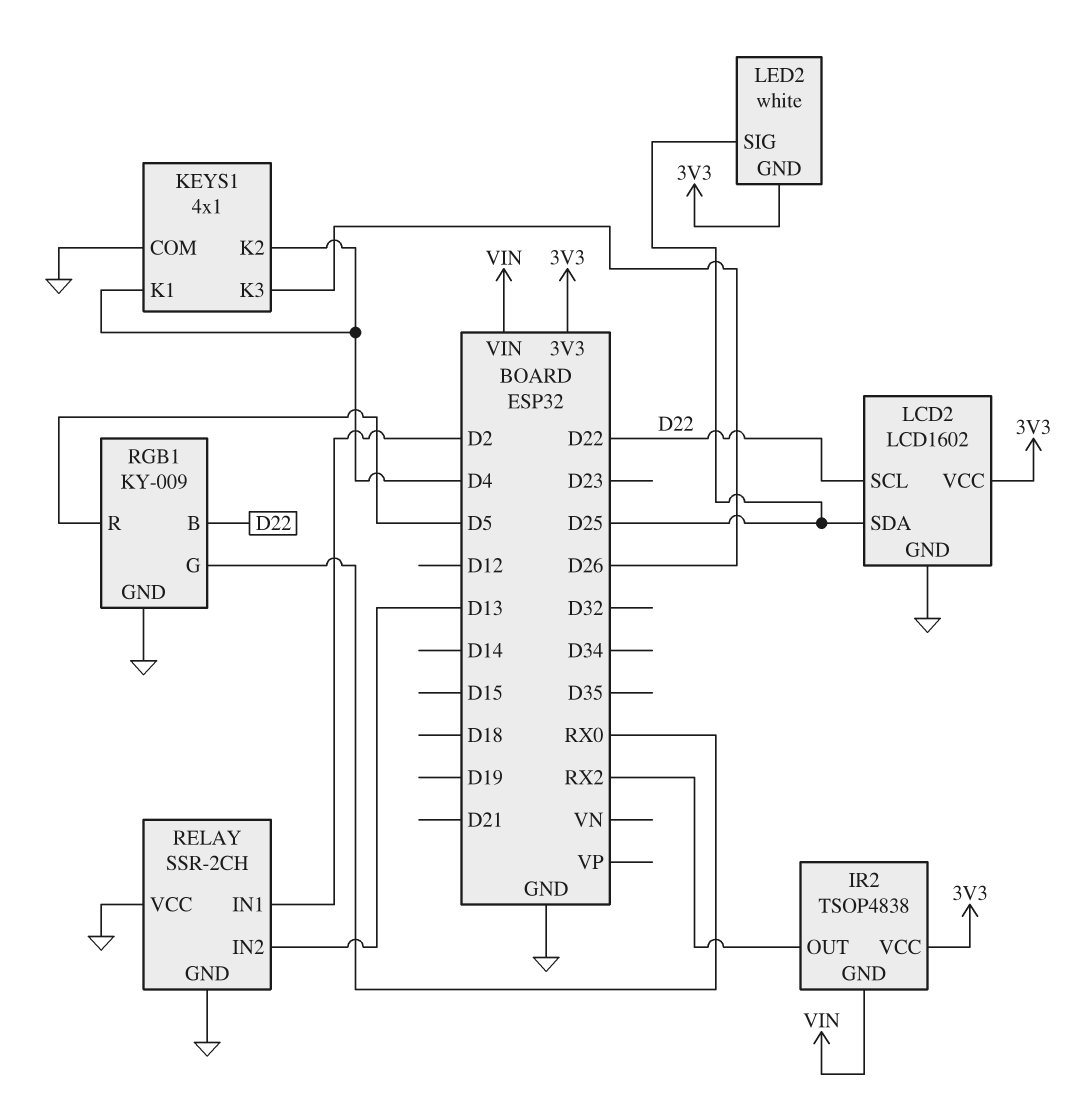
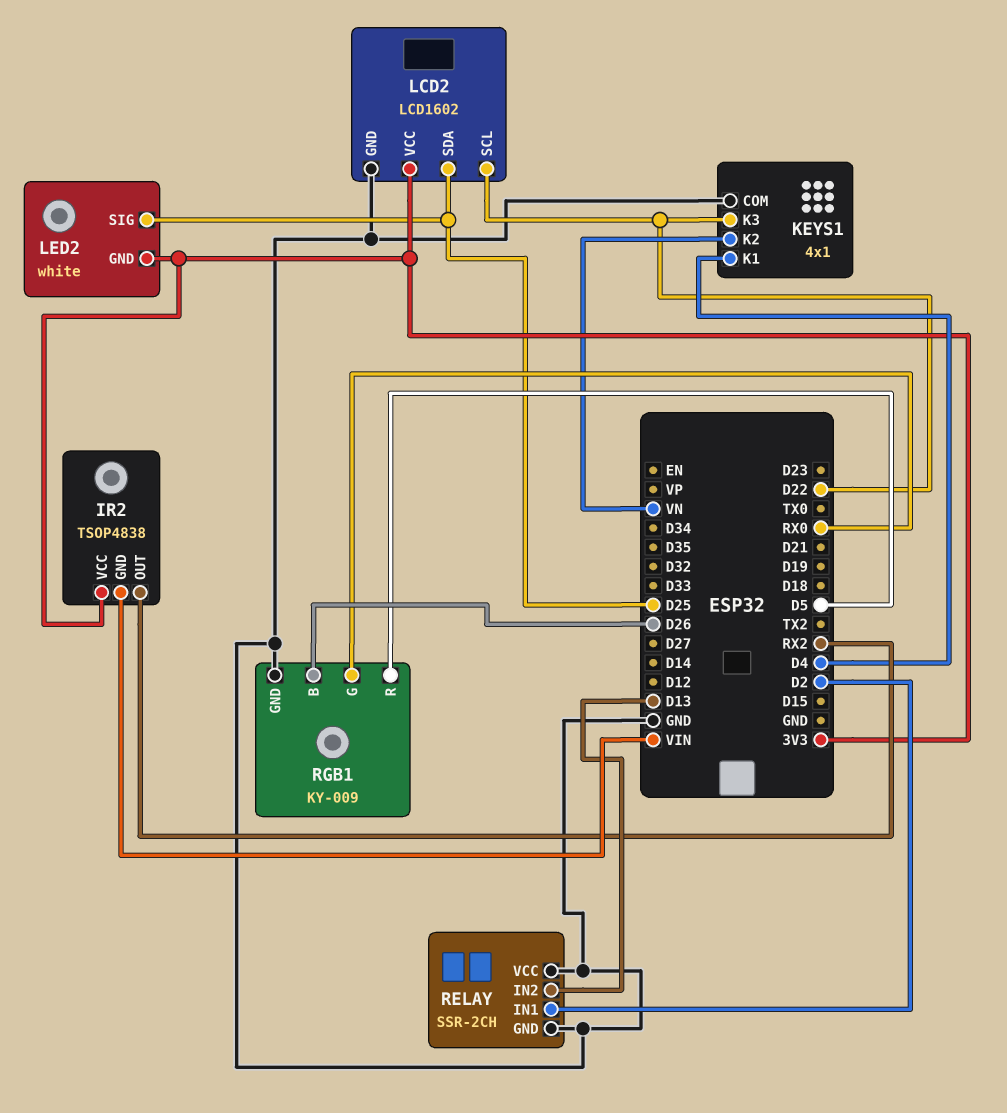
KEYS1 pin K2: D4 -> VN
KEYS1 pin K3: D26 -> D22
RGB1 pin B: D22 -> D26

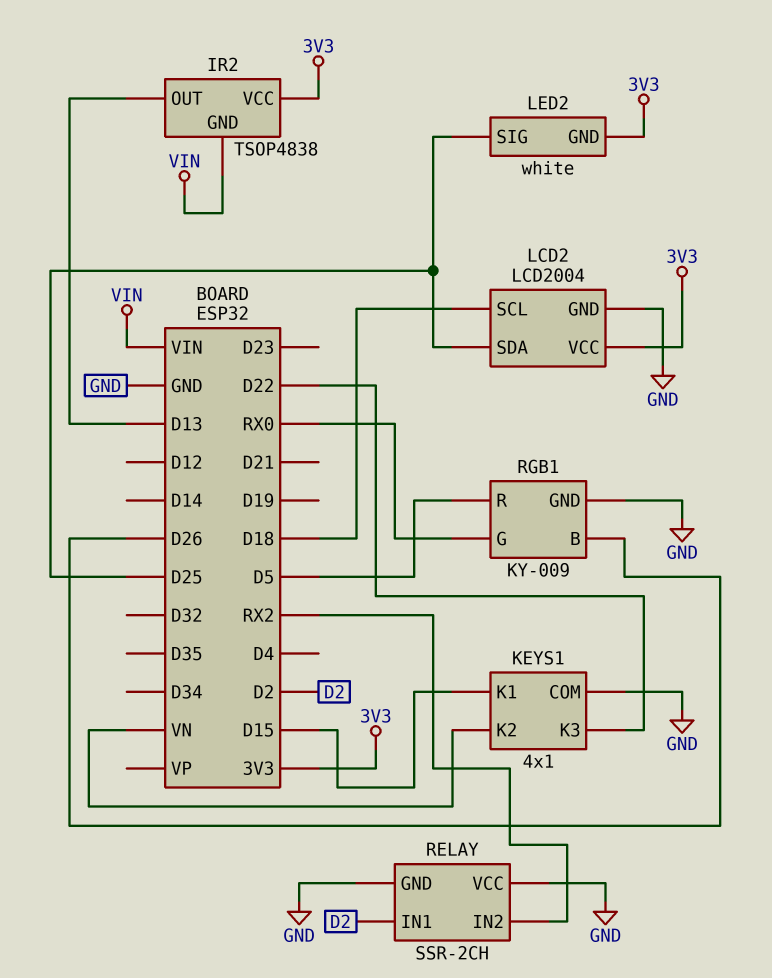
IR2 pin OUT: RX2 -> D13
KEYS1 pin K1: D4 -> D15
LCD2: LCD1602 -> LCD2004
LCD2 pin SCL: D22 -> D18
RELAY pin IN2: D13 -> RX2

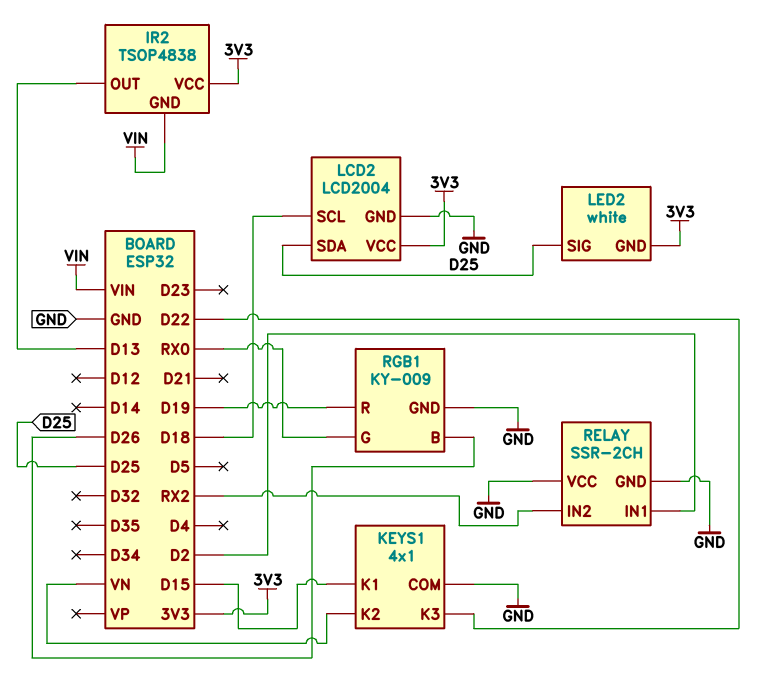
RGB1 pin R: D5 -> D19

